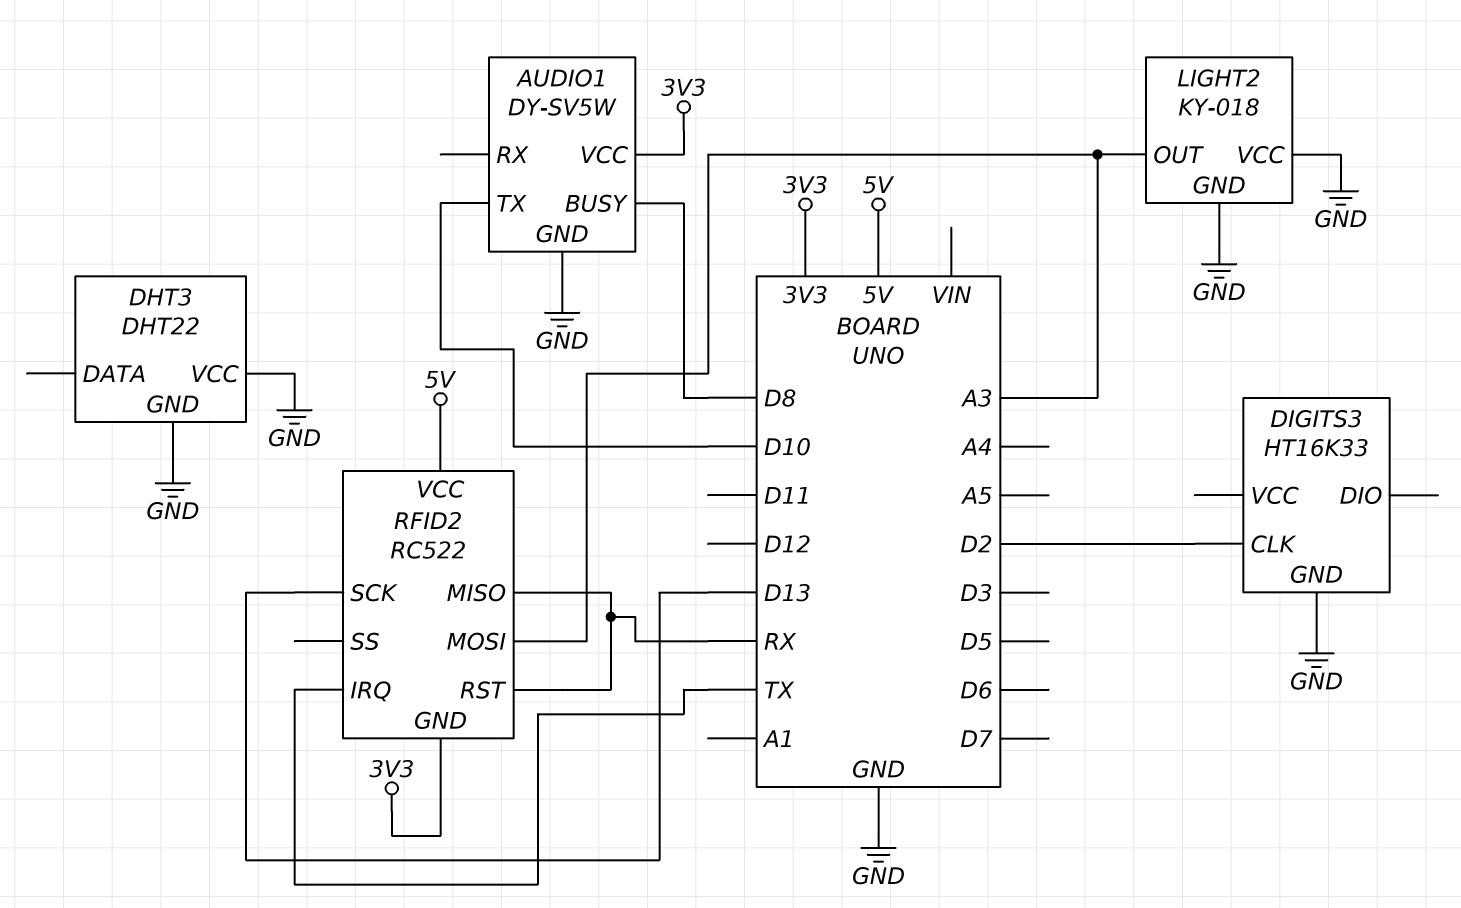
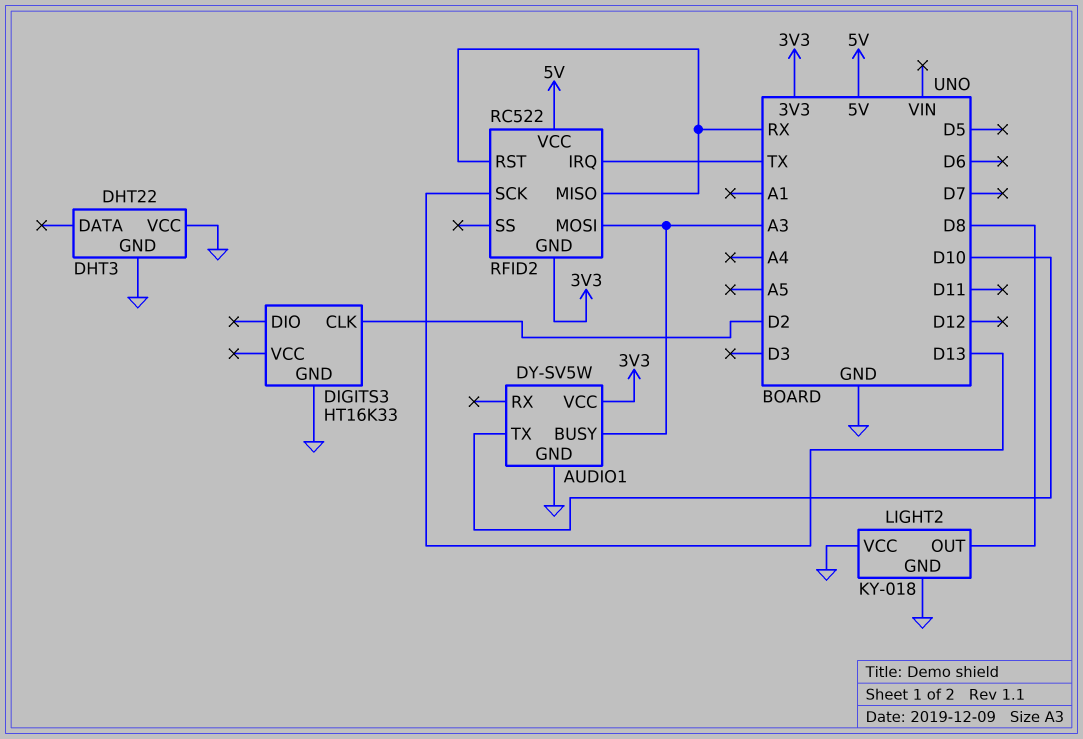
AUDIO1 pin BUSY: D8 -> A3
LIGHT2 pin OUT: A3 -> D8

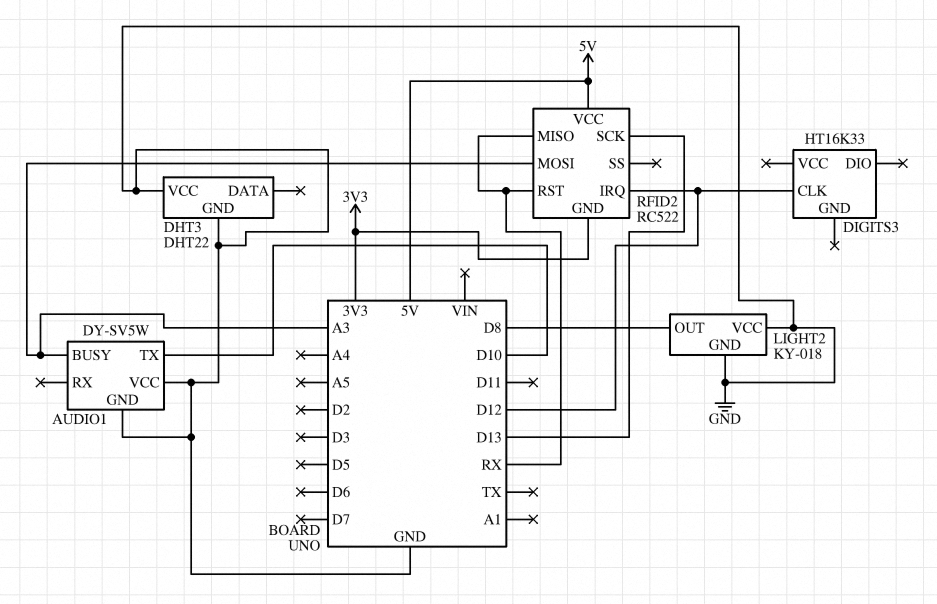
AUDIO1 pin VCC: 3V3 -> GND
DIGITS3 pin CLK: D2 -> D12
DIGITS3 pin GND: GND -> none
RFID2 pin IRQ: TX -> D12

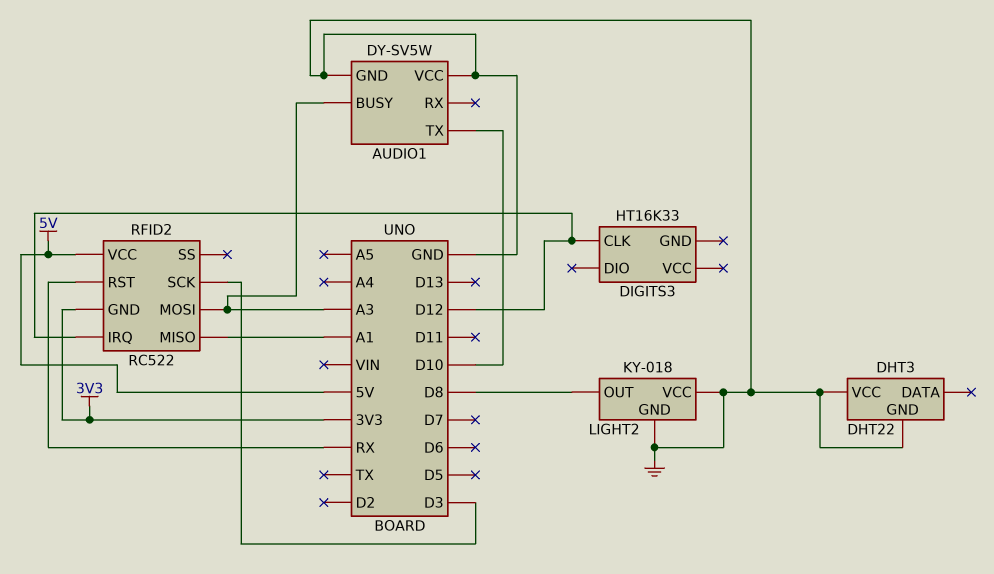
RFID2 pin MISO: RX -> A1
RFID2 pin SCK: D13 -> D3

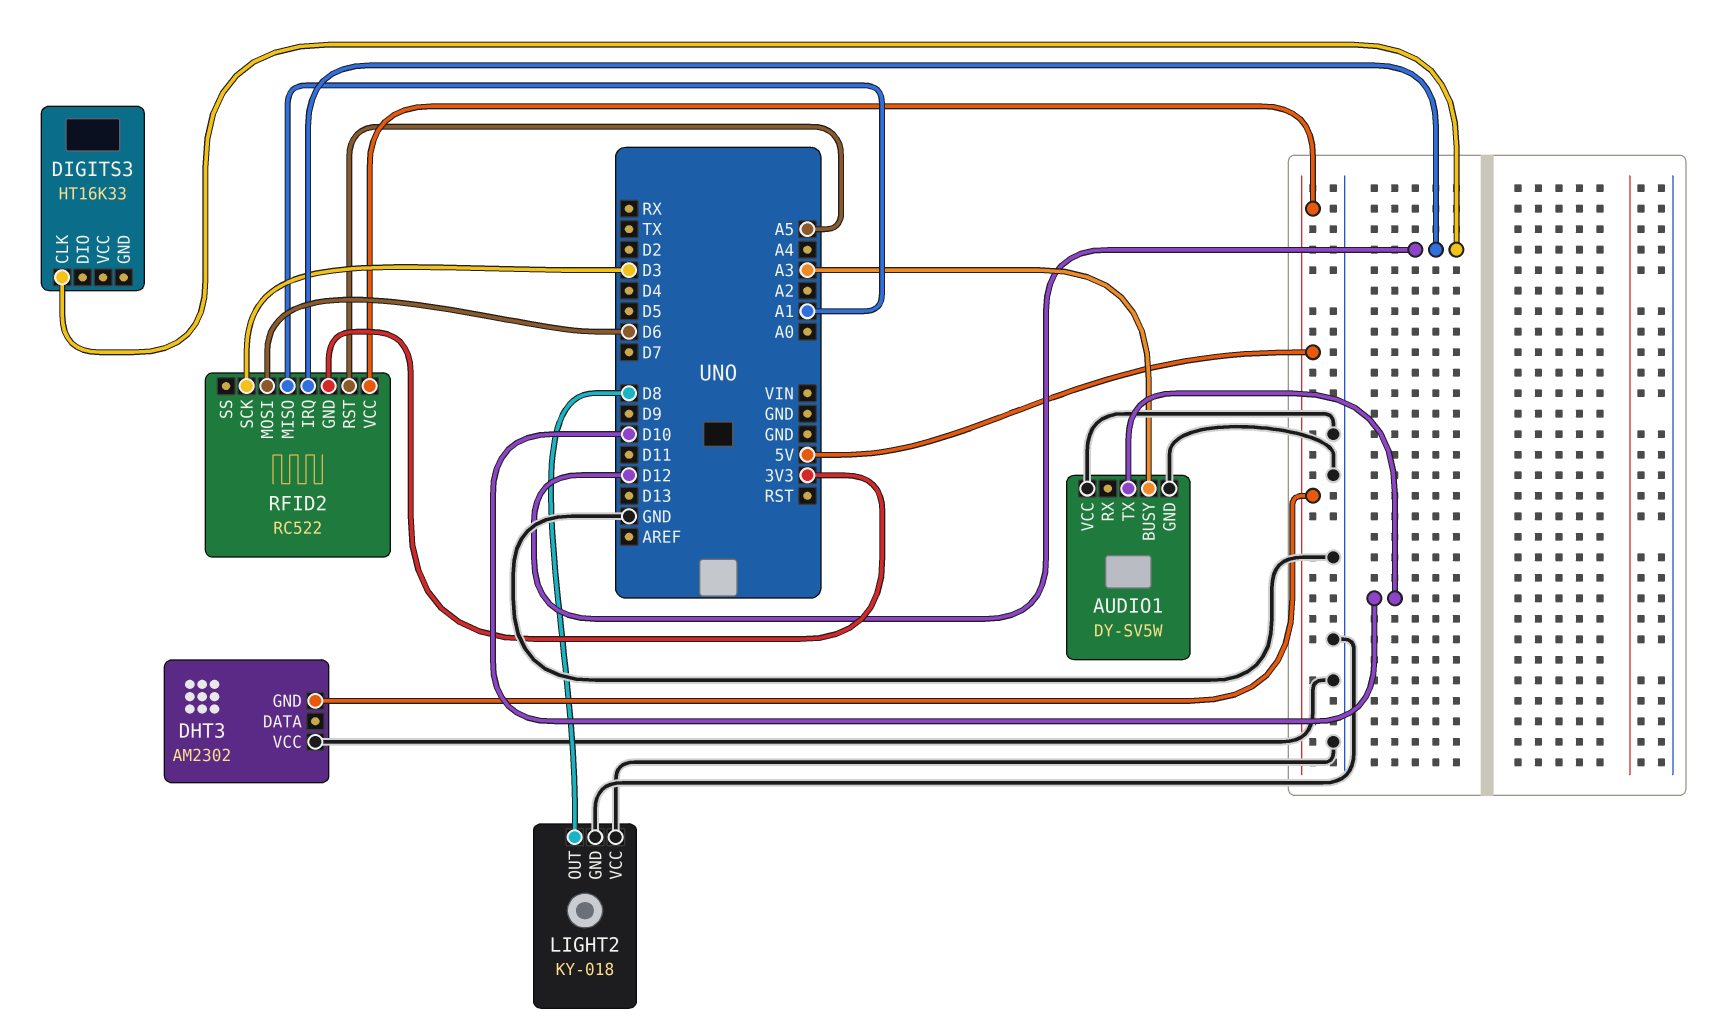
DHT3: DHT22 -> AM2302
DHT3 pin GND: GND -> 5V
RFID2 pin MOSI: A3 -> D6
RFID2 pin RST: RX -> A5

